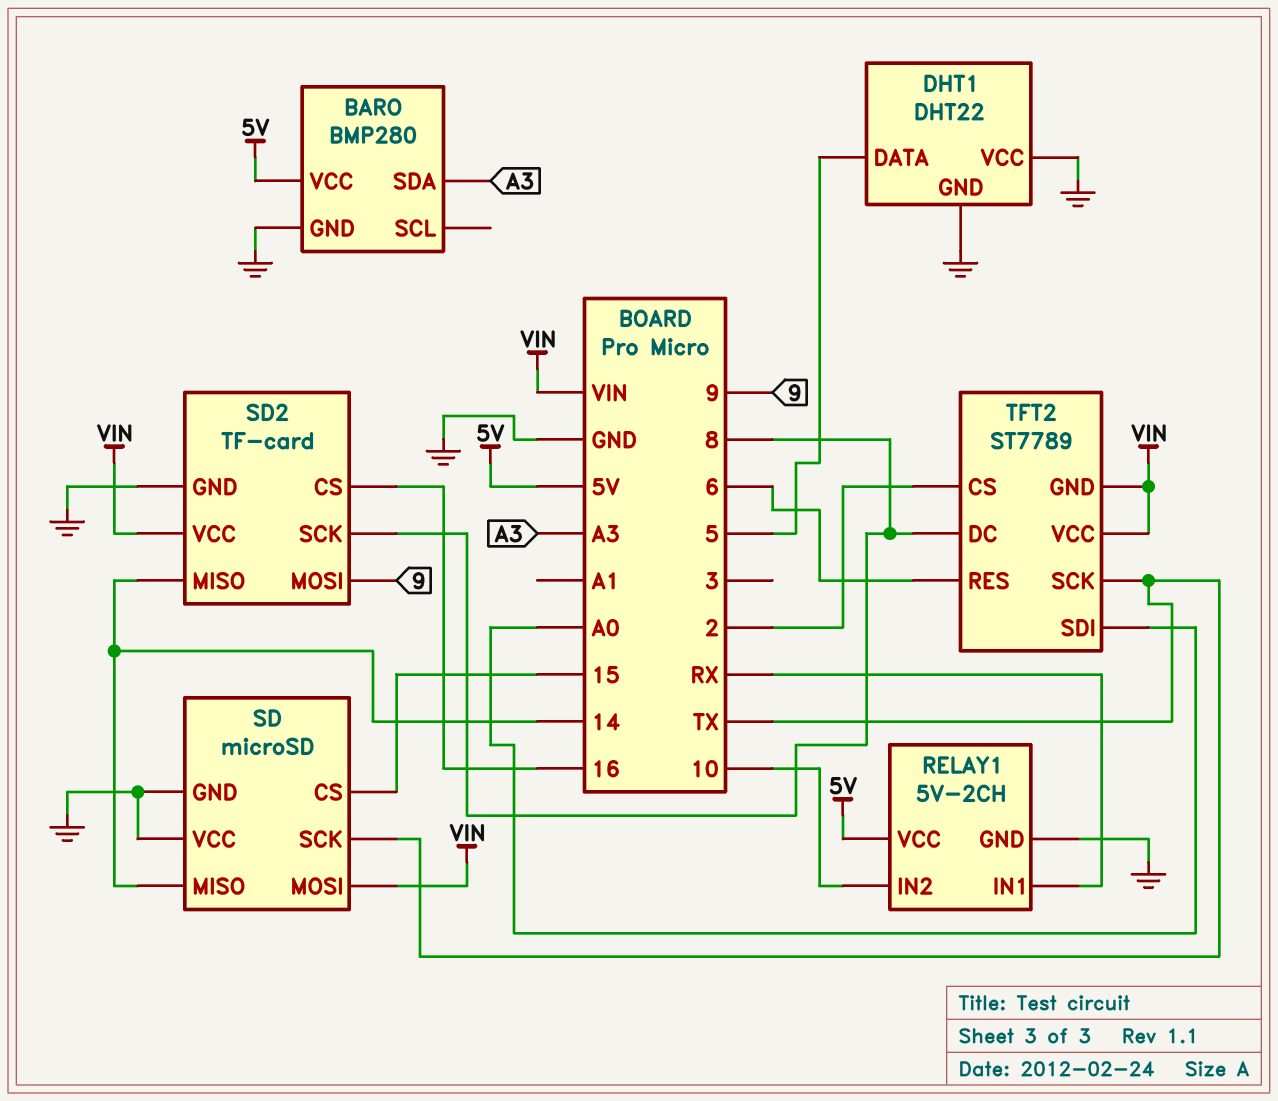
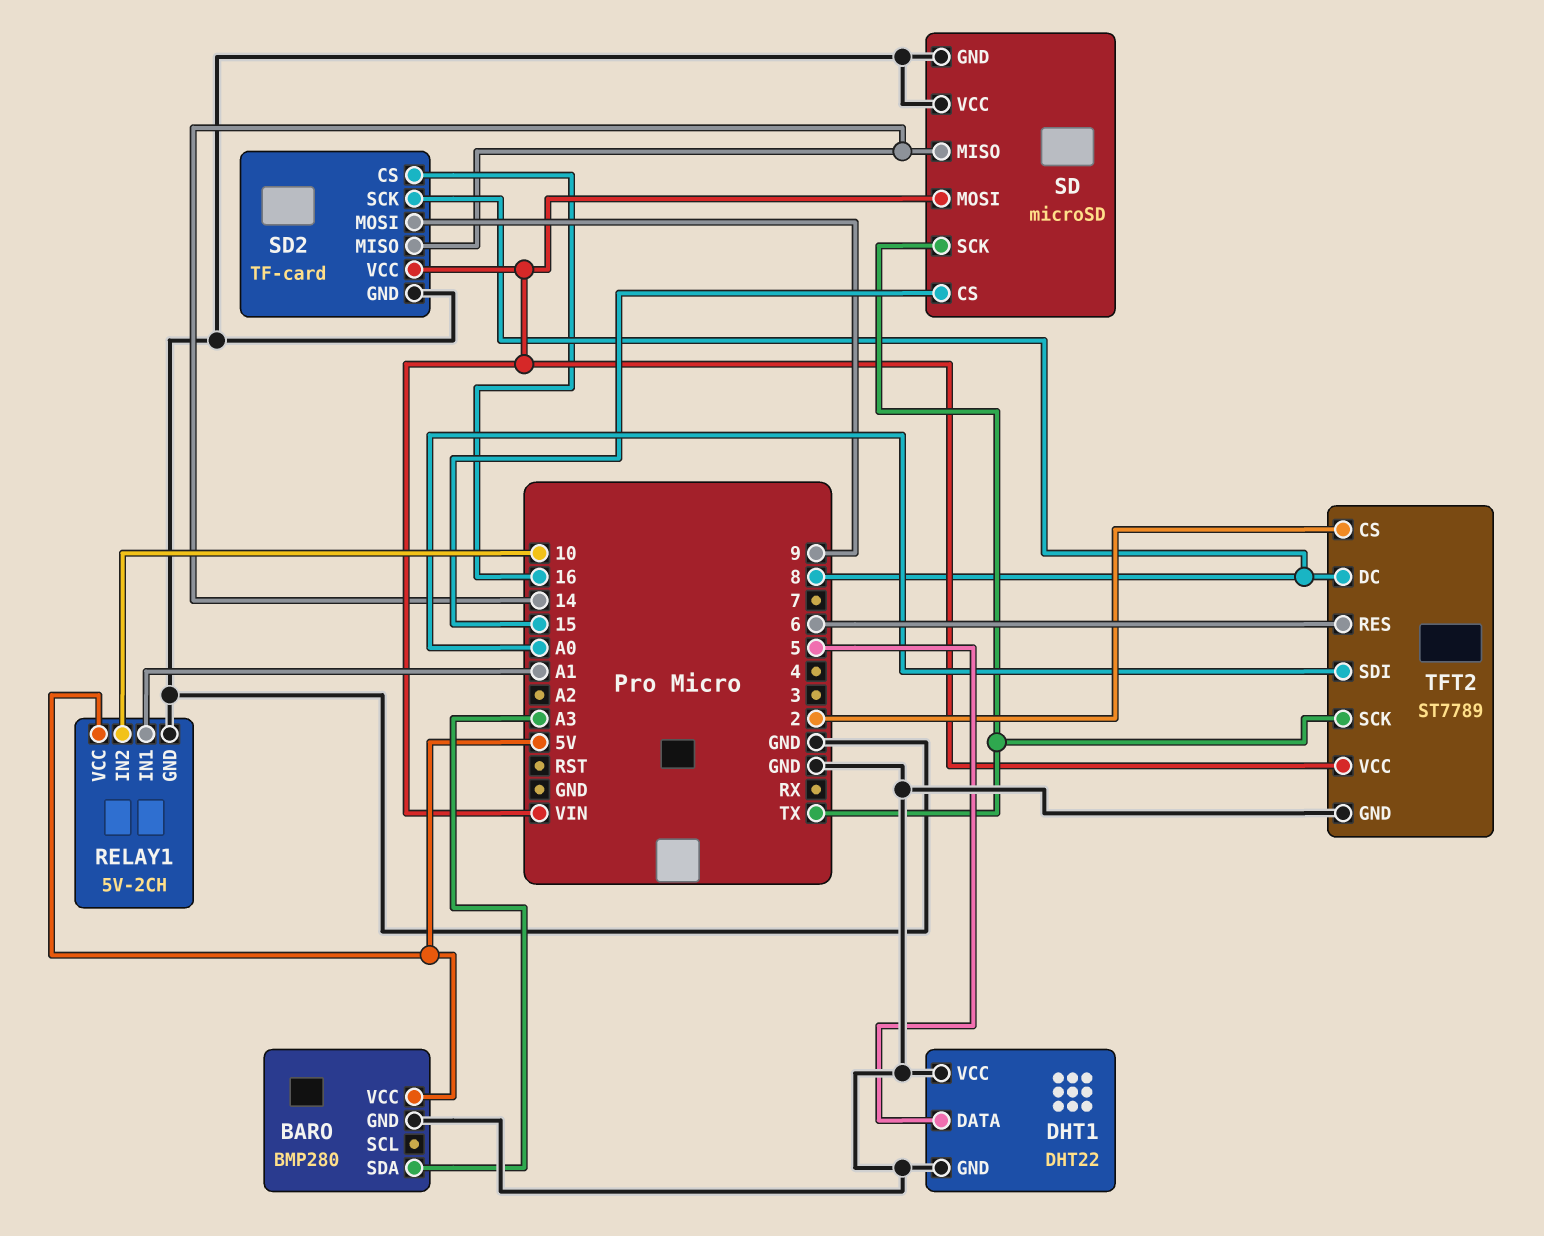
RELAY1 pin IN1: RX -> A1
TFT2 pin GND: VIN -> GND

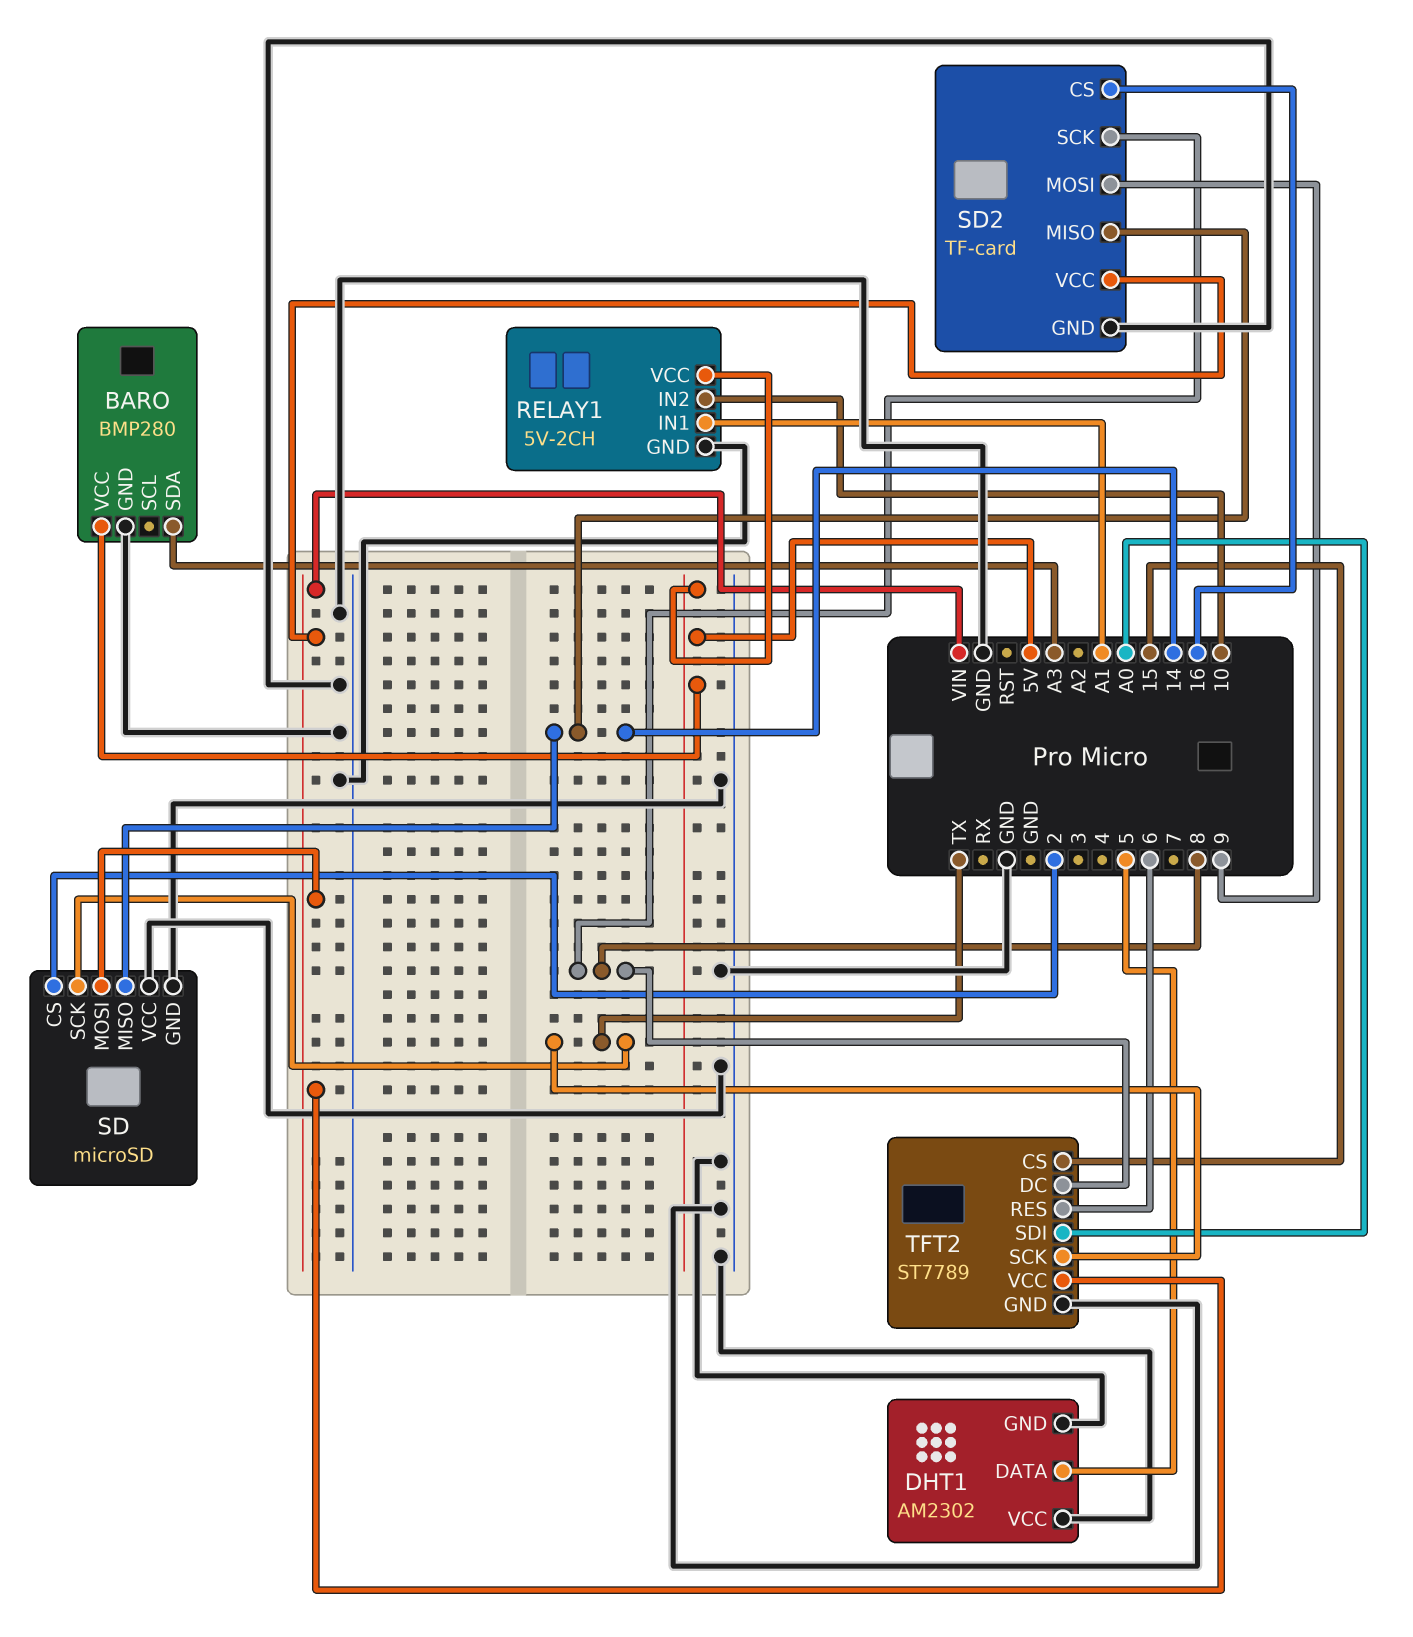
DHT1: DHT22 -> AM2302
SD pin CS: 15 -> 2
TFT2 pin CS: 2 -> 15

